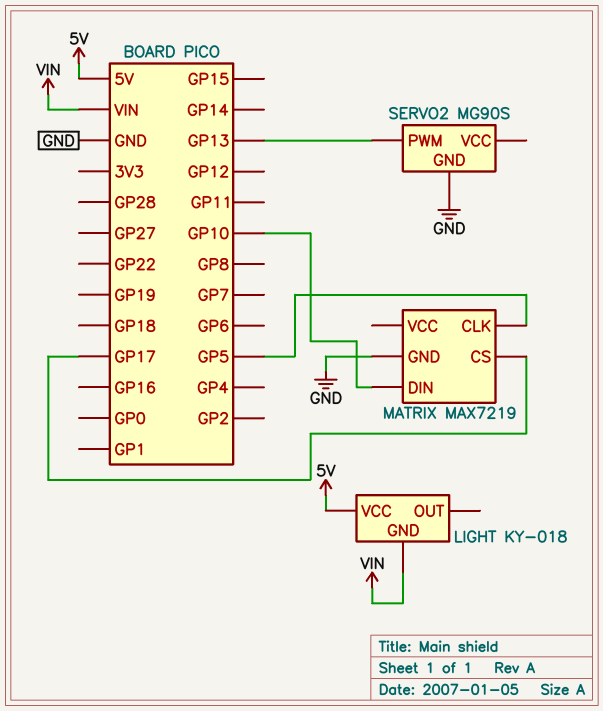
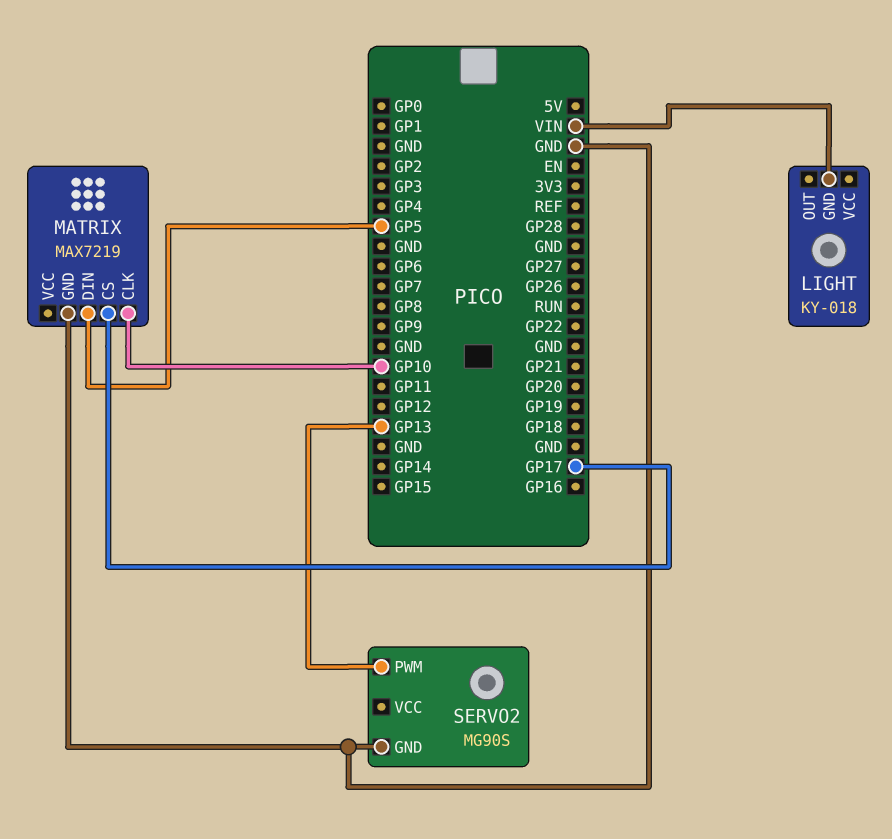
LIGHT pin VCC: 5V -> none
MATRIX pin CLK: GP5 -> GP10
MATRIX pin DIN: GP10 -> GP5

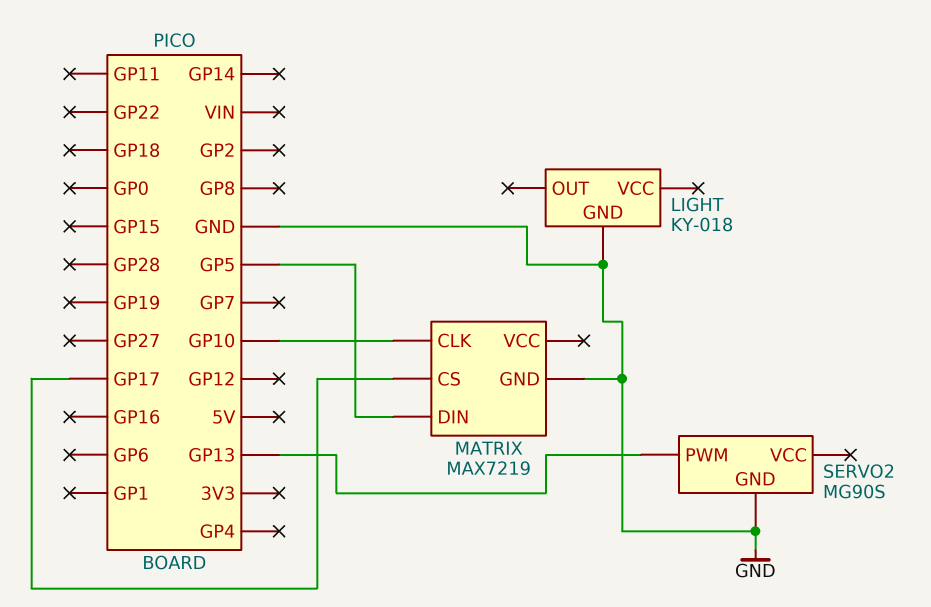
LIGHT pin GND: VIN -> GND

